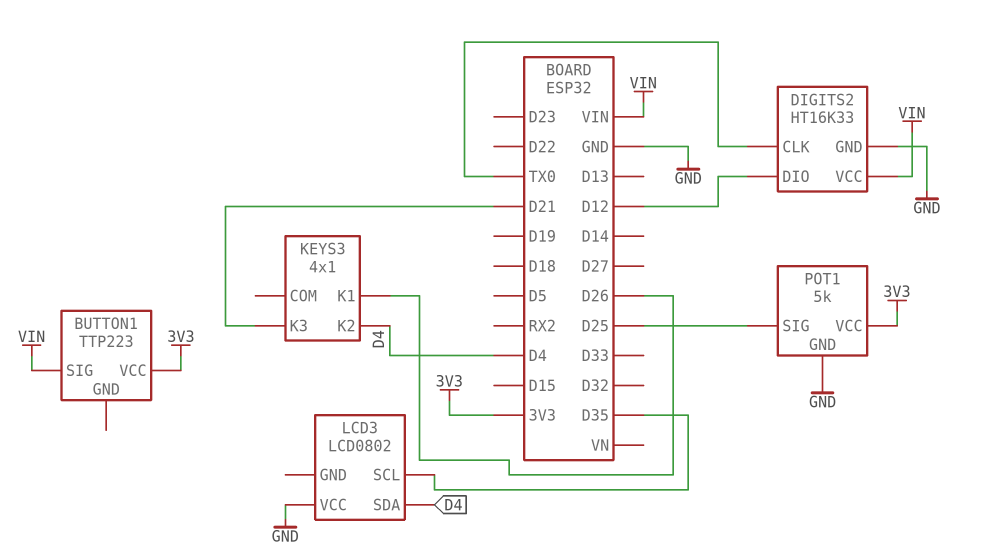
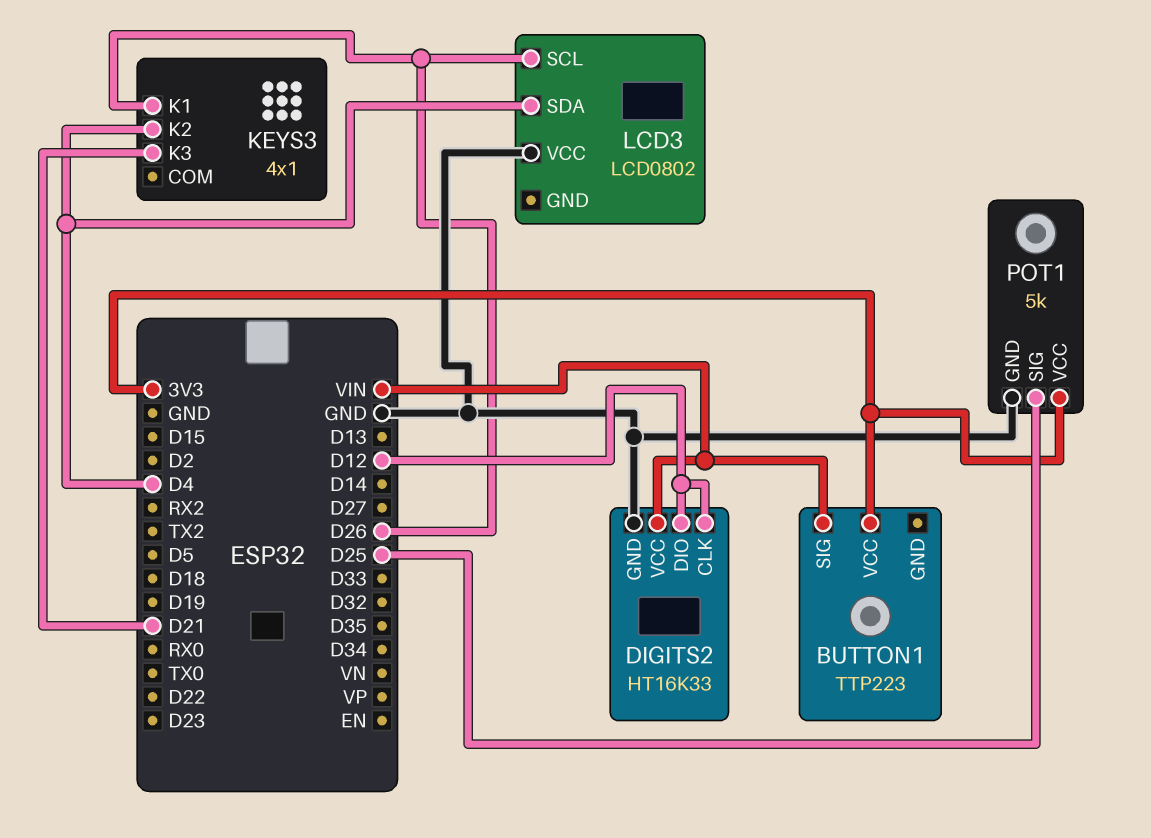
DIGITS2 pin CLK: TX0 -> D12
LCD3 pin SCL: D35 -> D26

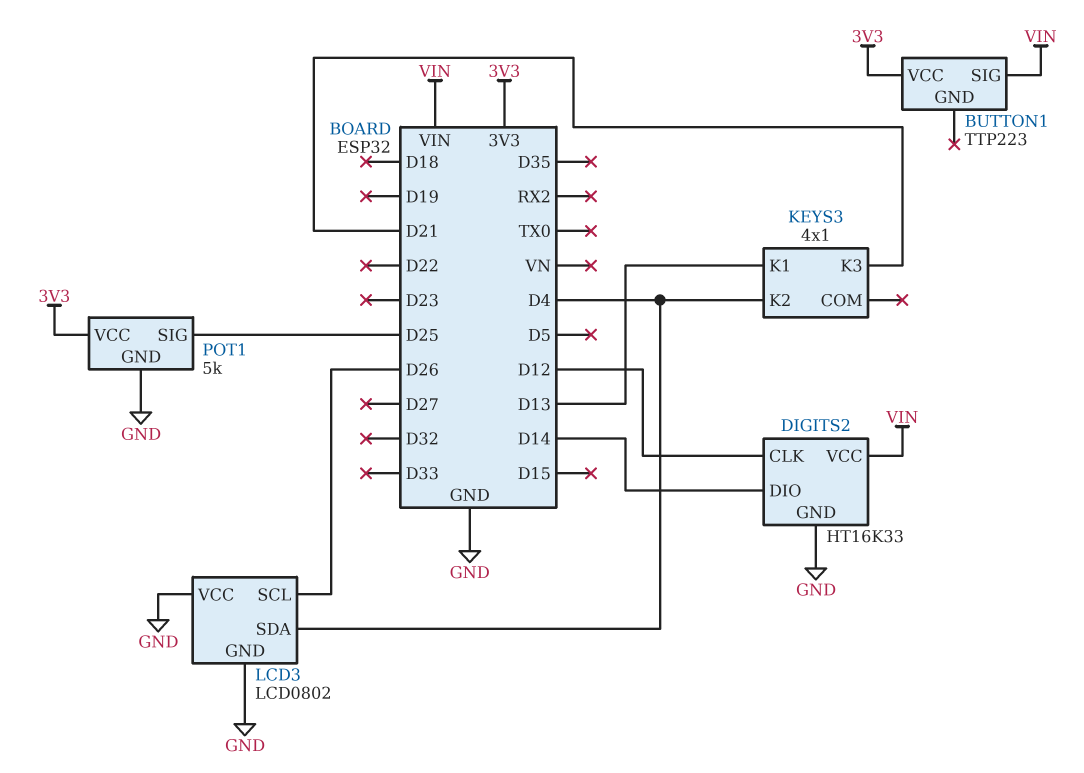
DIGITS2 pin DIO: D12 -> D14
KEYS3 pin K1: D26 -> D13
LCD3 pin GND: none -> GND

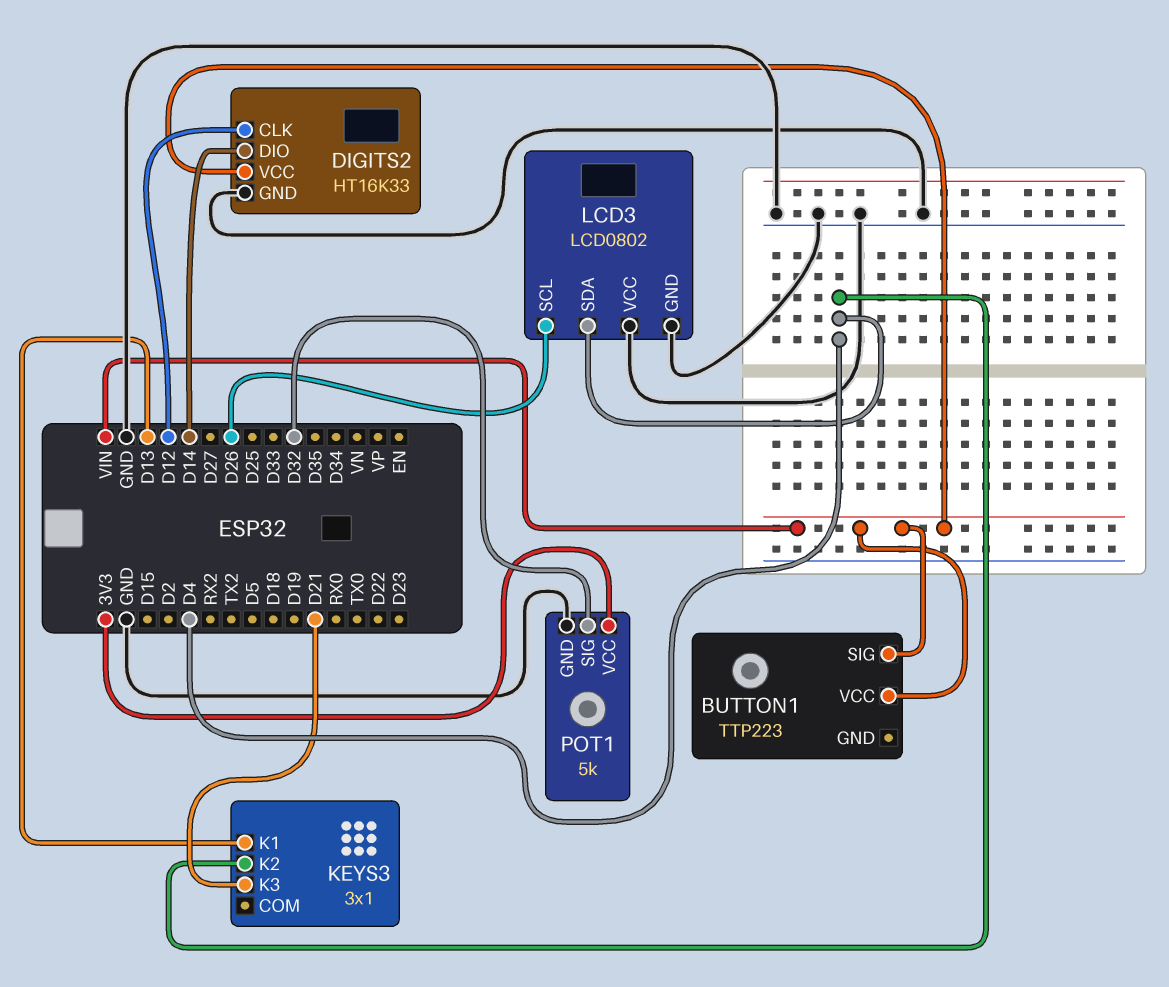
BUTTON1 pin VCC: 3V3 -> VIN
KEYS3: 4x1 -> 3x1
POT1 pin SIG: D25 -> D32

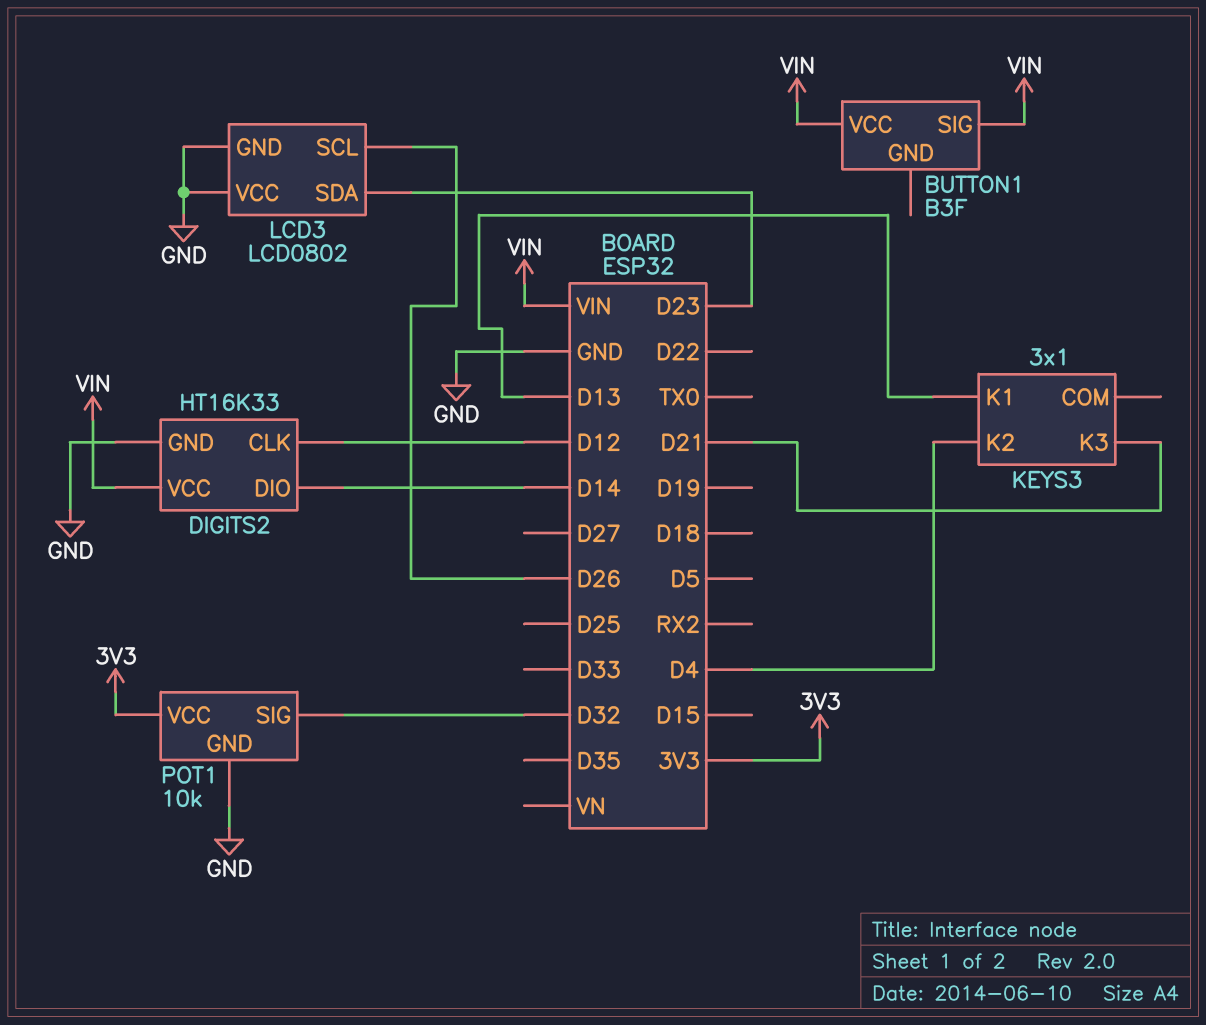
BUTTON1: TTP223 -> B3F
LCD3 pin SDA: D4 -> D23
POT1: 5k -> 10k

